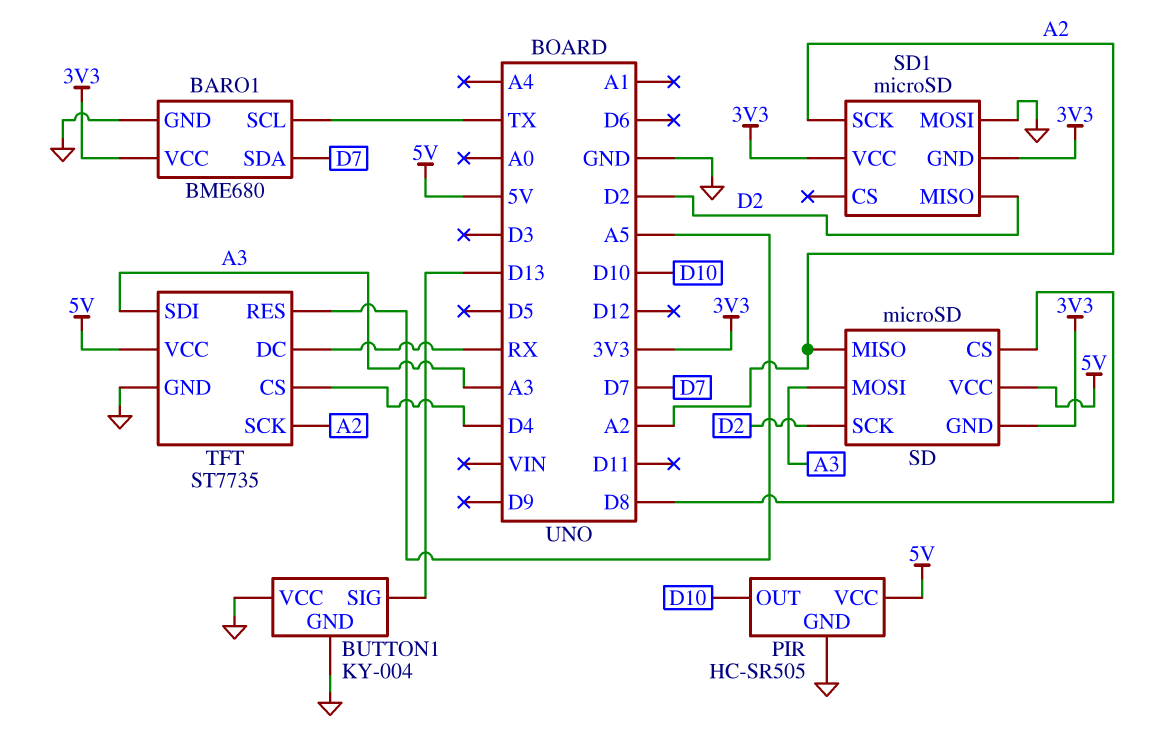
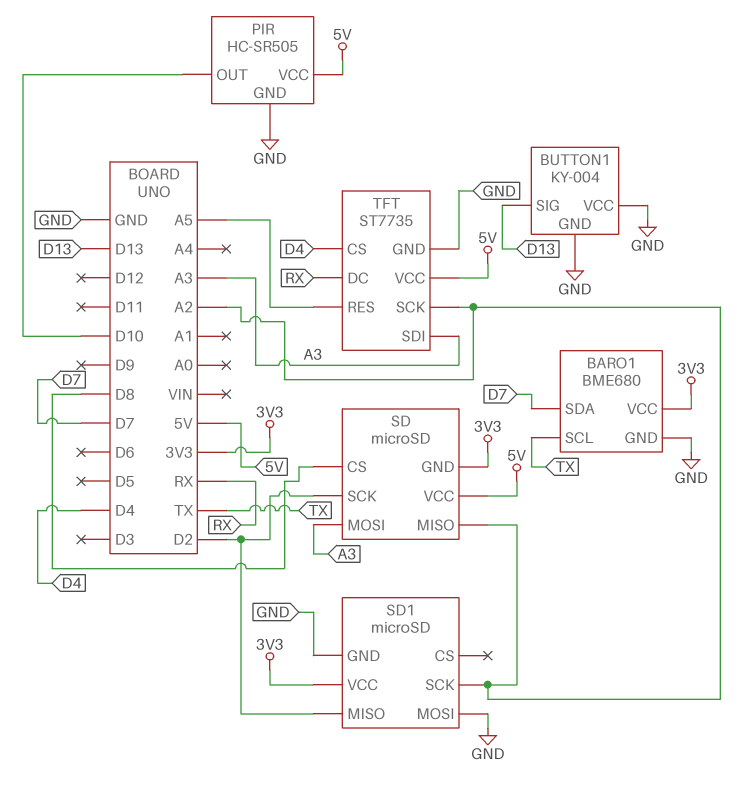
SD1 pin GND: 3V3 -> GND

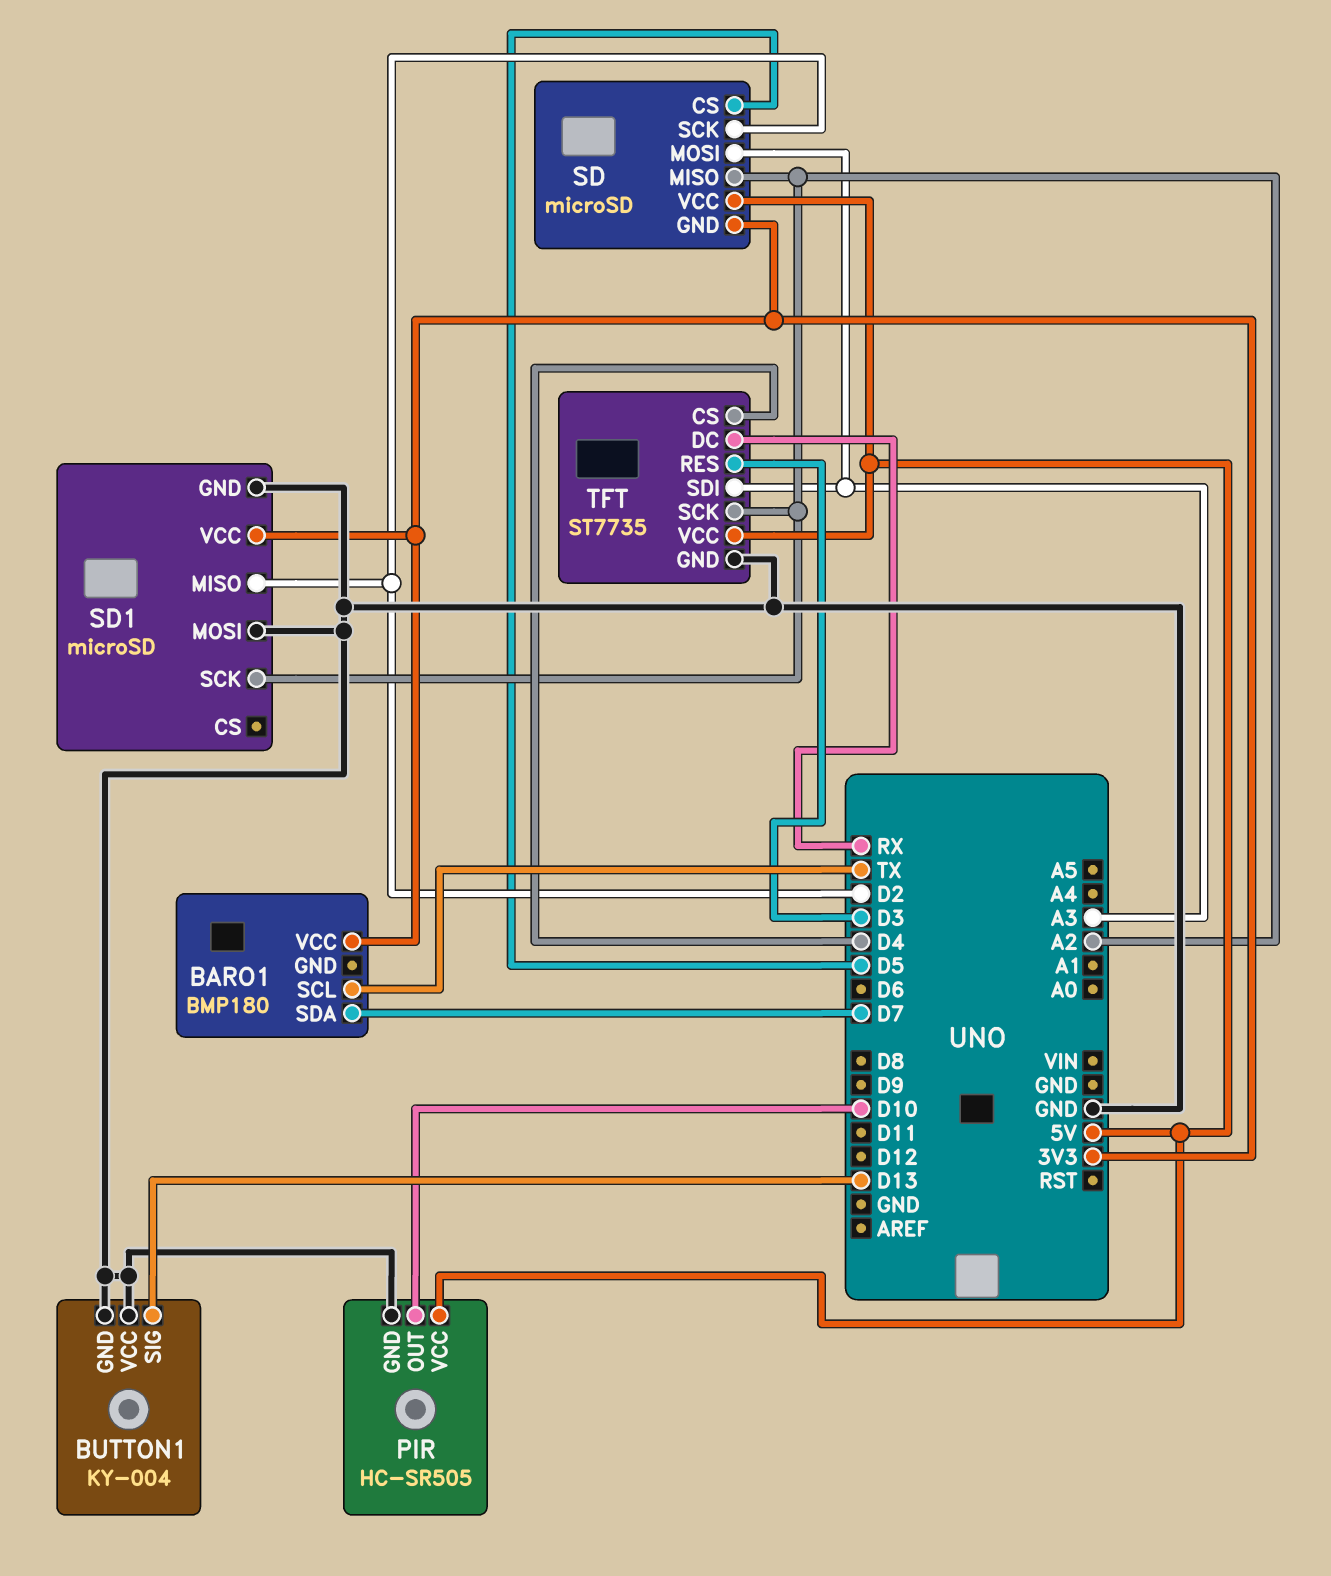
BARO1: BME680 -> BMP180
BARO1 pin GND: GND -> none
SD pin CS: D8 -> D5
TFT pin RES: A5 -> D3

